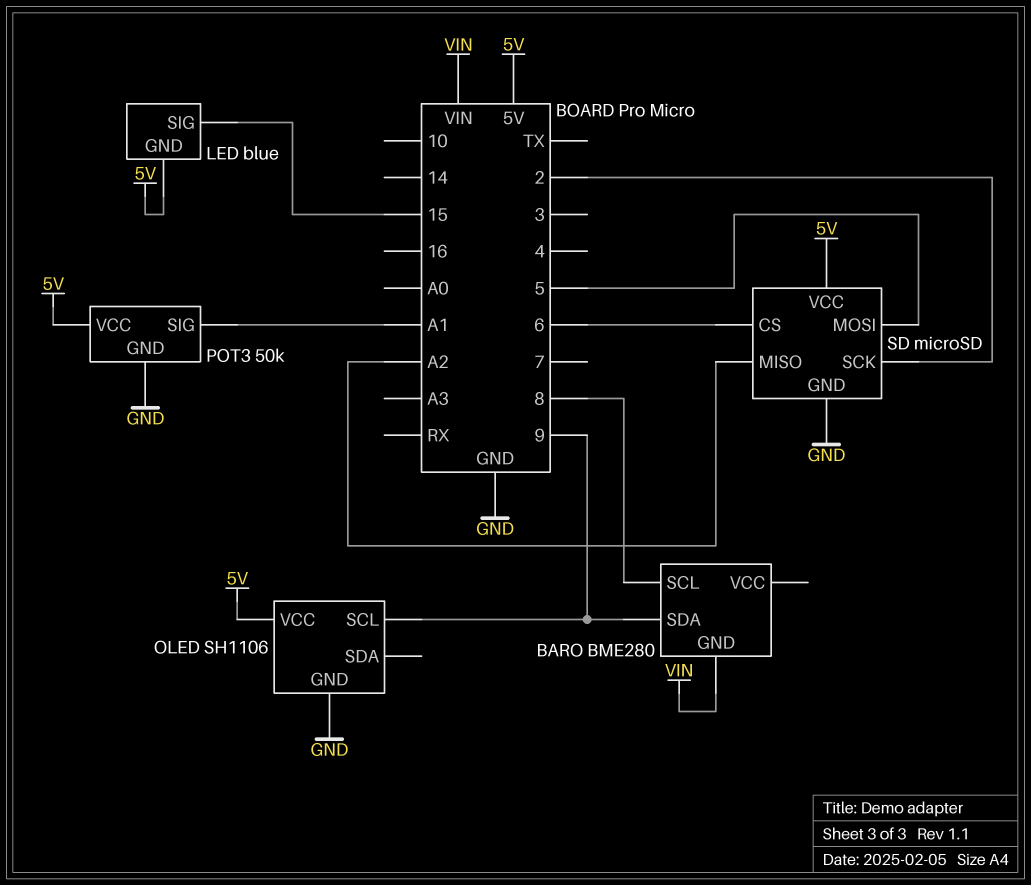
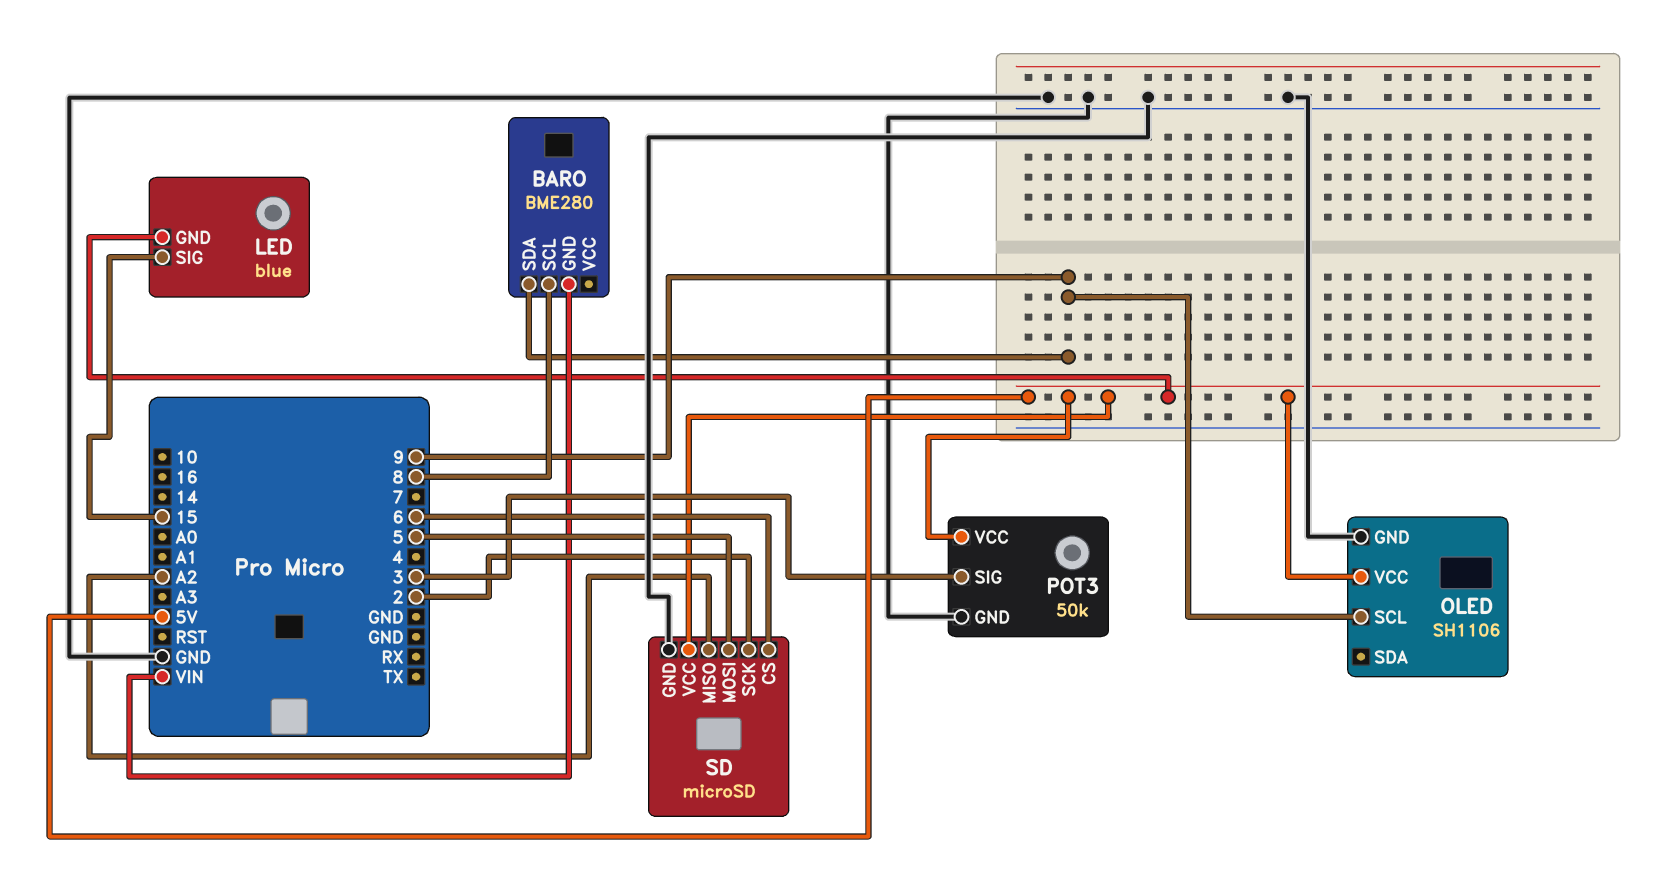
POT3 pin SIG: A1 -> 3

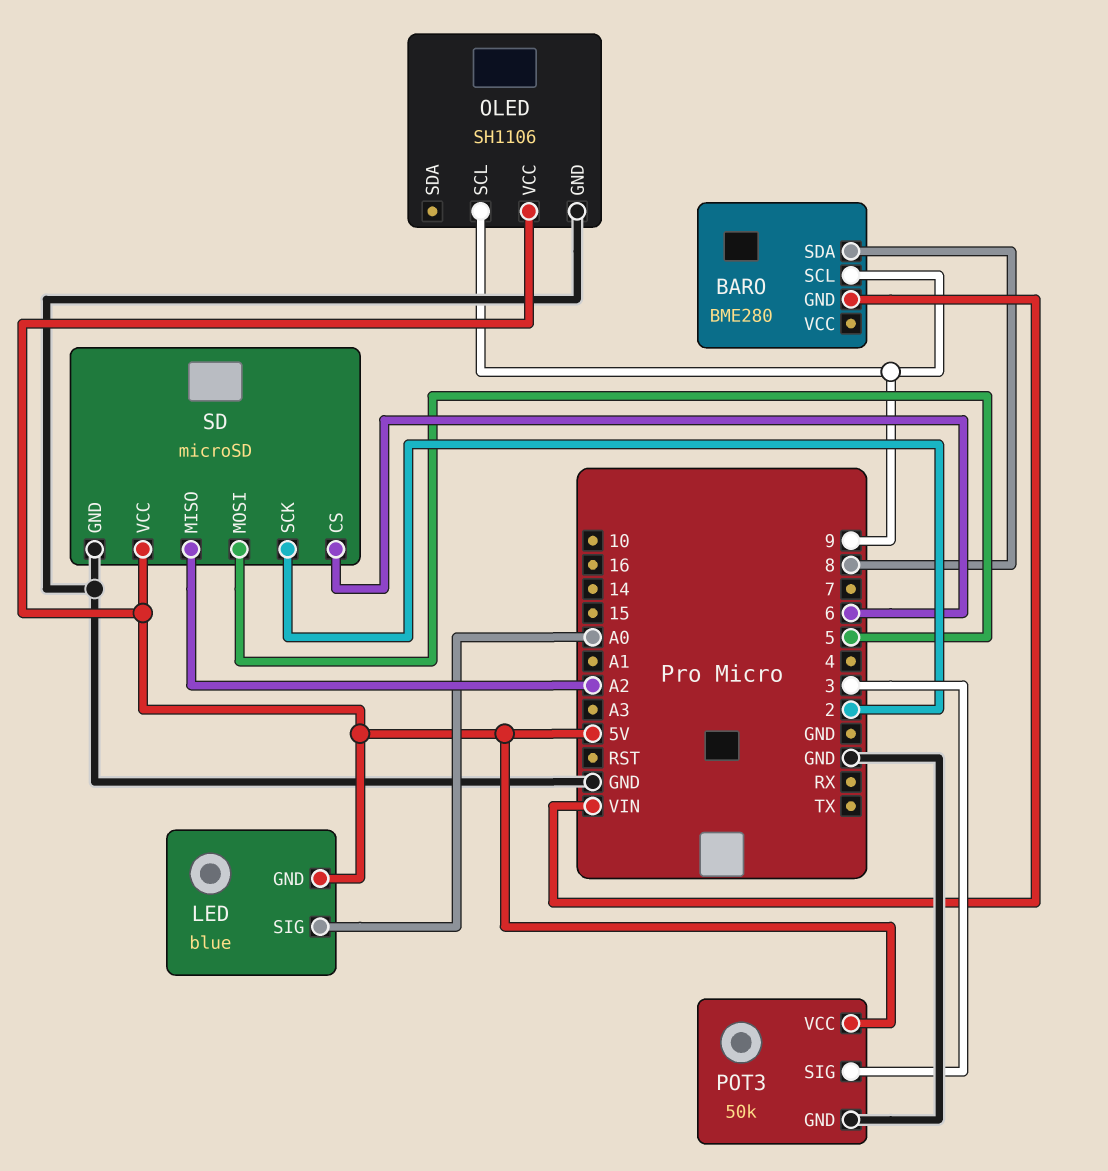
BARO pin SCL: 8 -> 9
BARO pin SDA: 9 -> 8
LED pin SIG: 15 -> A0

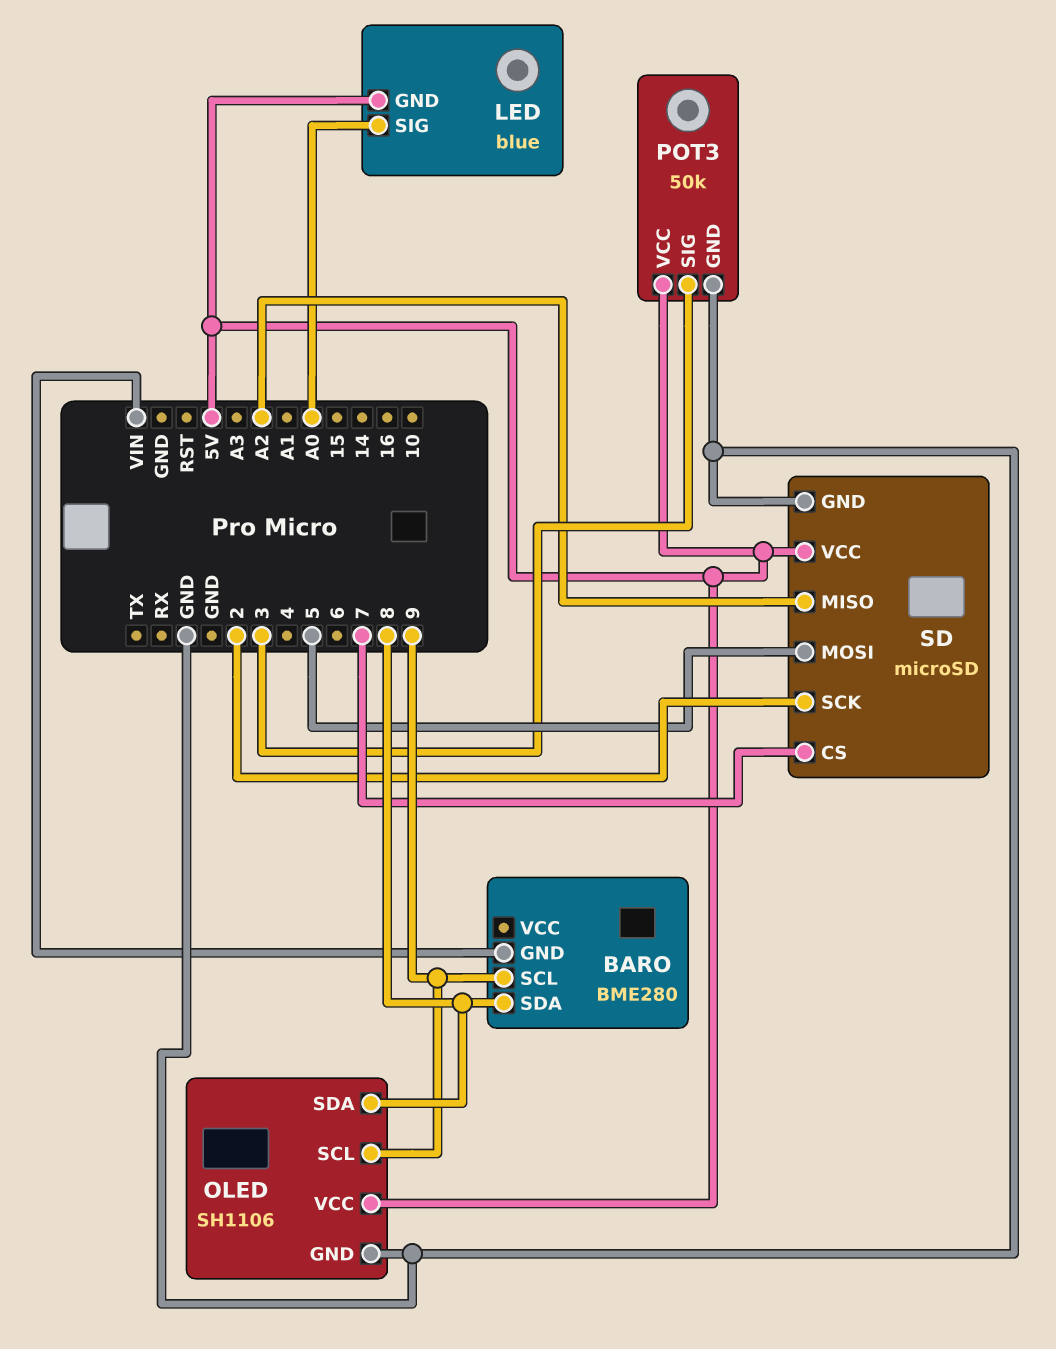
OLED pin SDA: none -> 8
SD pin CS: 6 -> 7

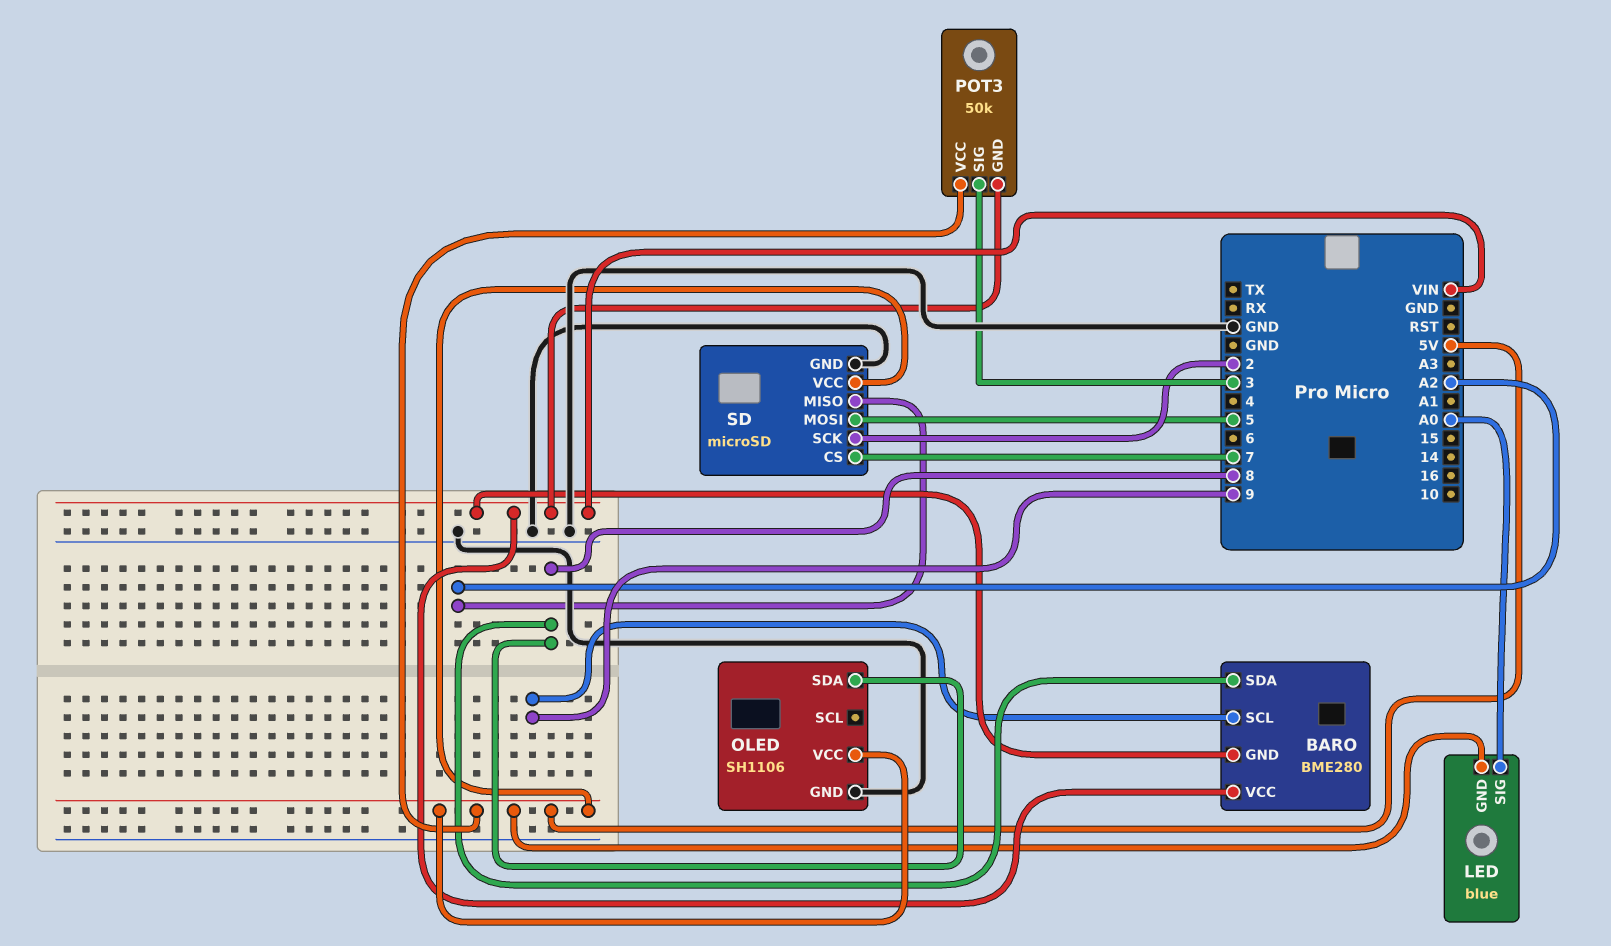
BARO pin VCC: none -> VIN
OLED pin SCL: 9 -> none
POT3 pin GND: GND -> VIN

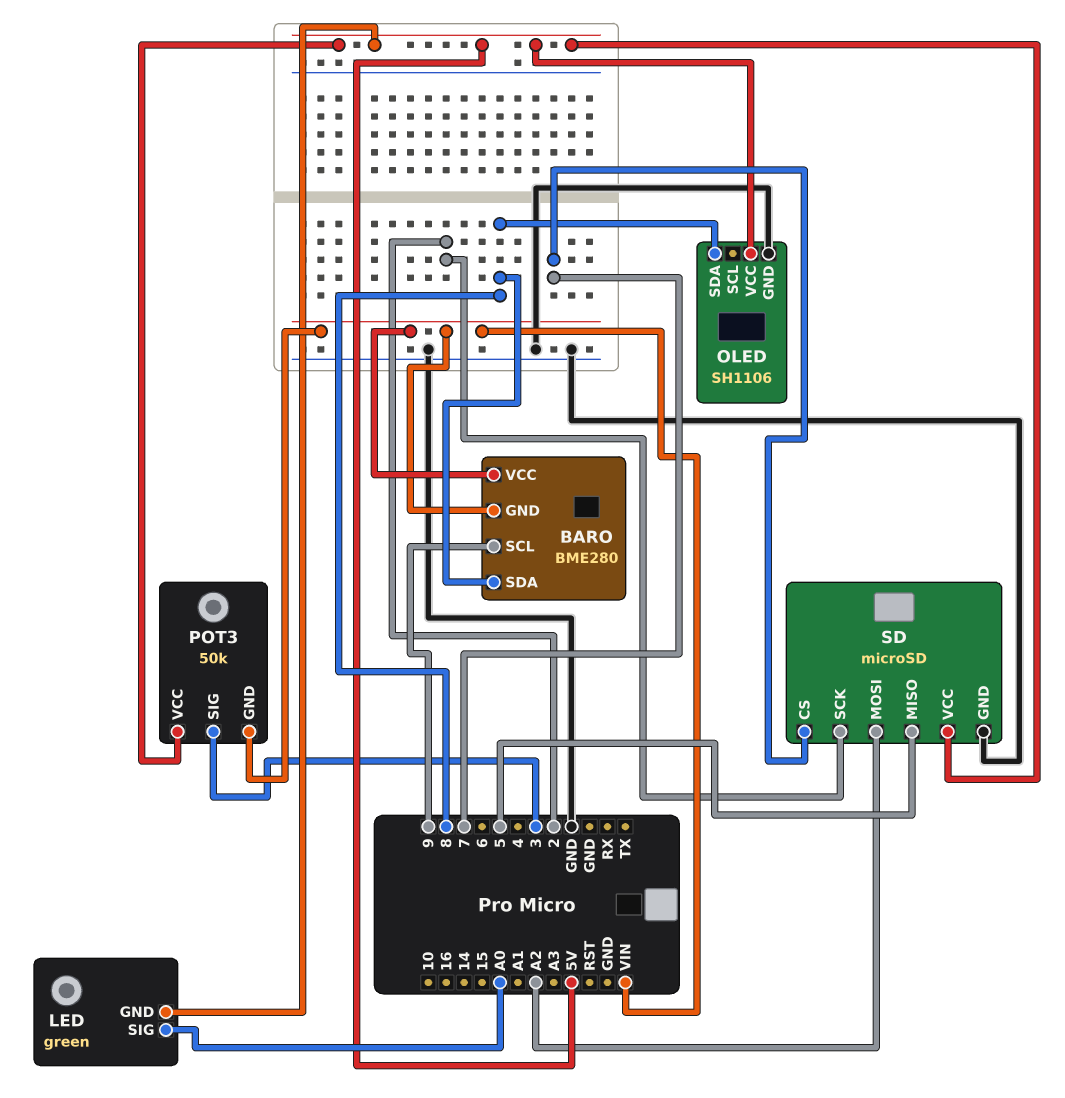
LED: blue -> green
SD pin MISO: A2 -> 5
SD pin MOSI: 5 -> A2

